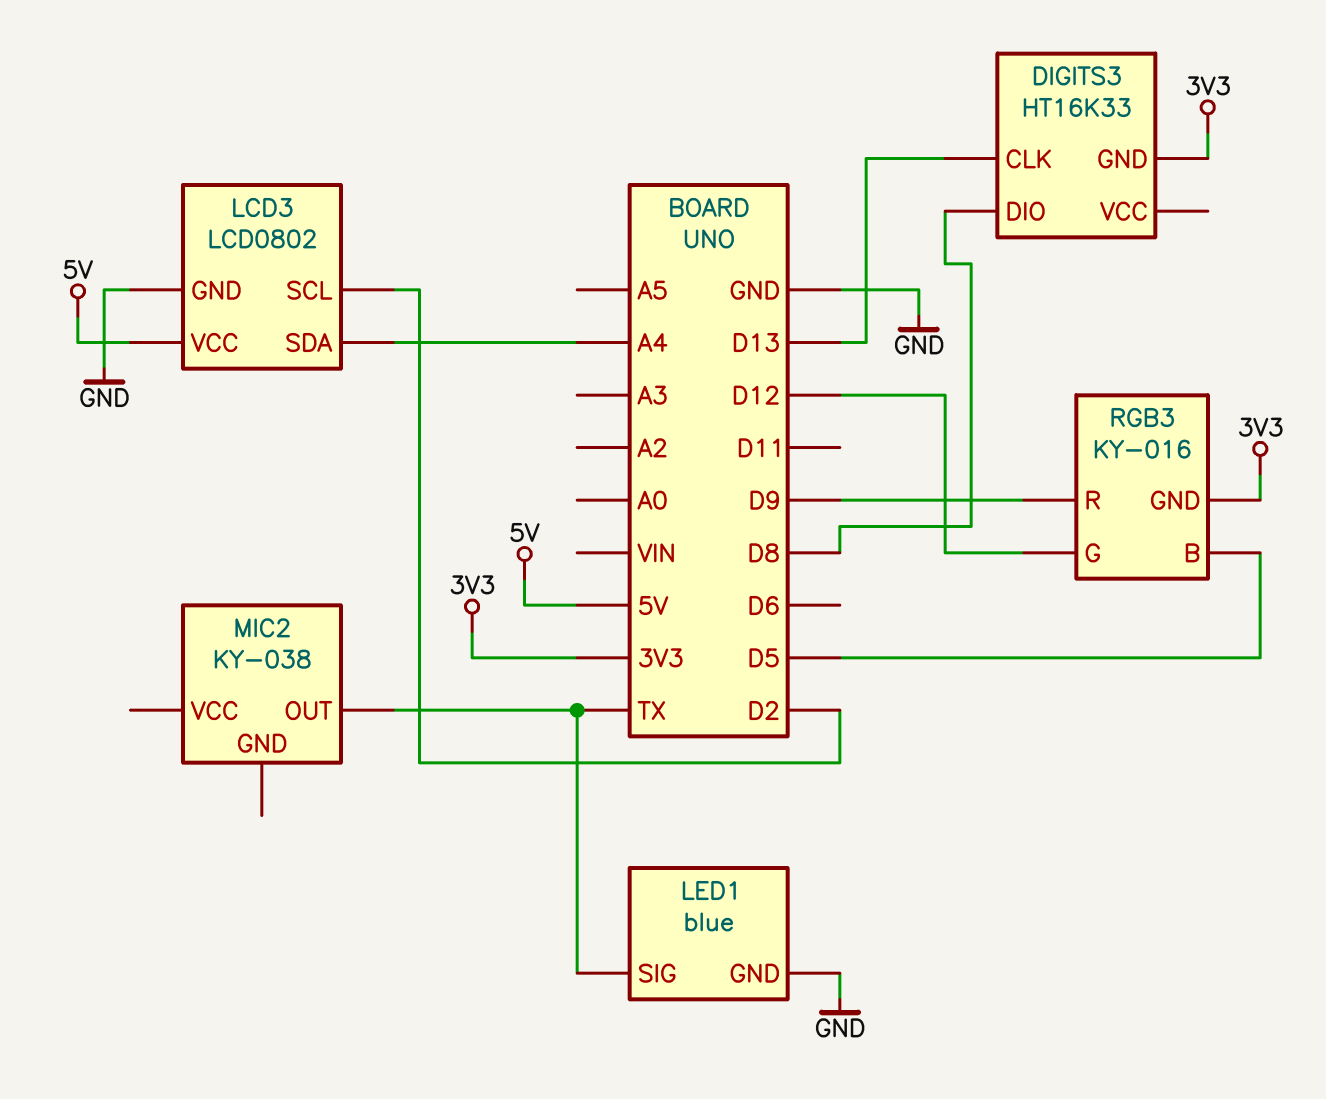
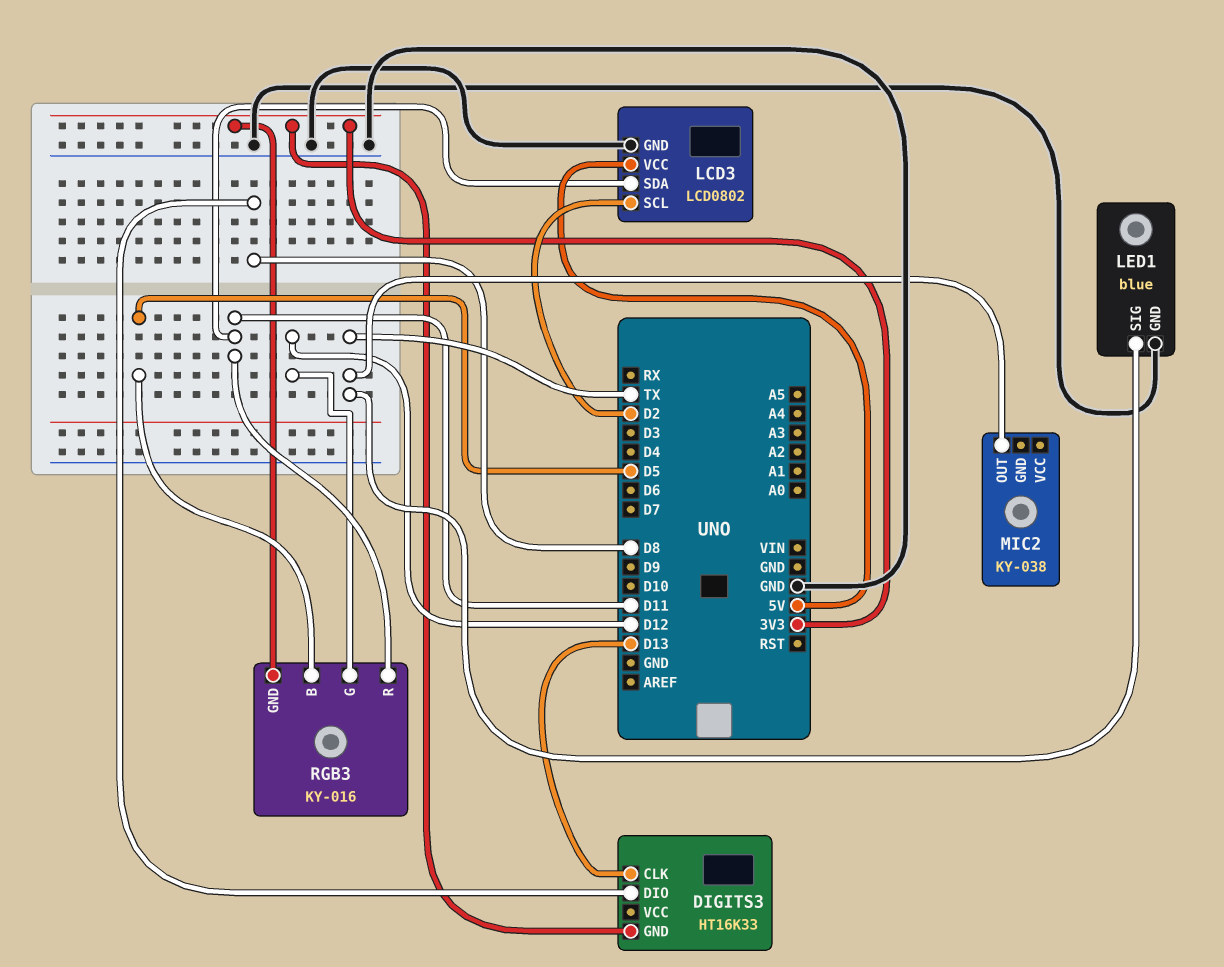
LCD3 pin SDA: A4 -> D11
RGB3 pin R: D9 -> D11

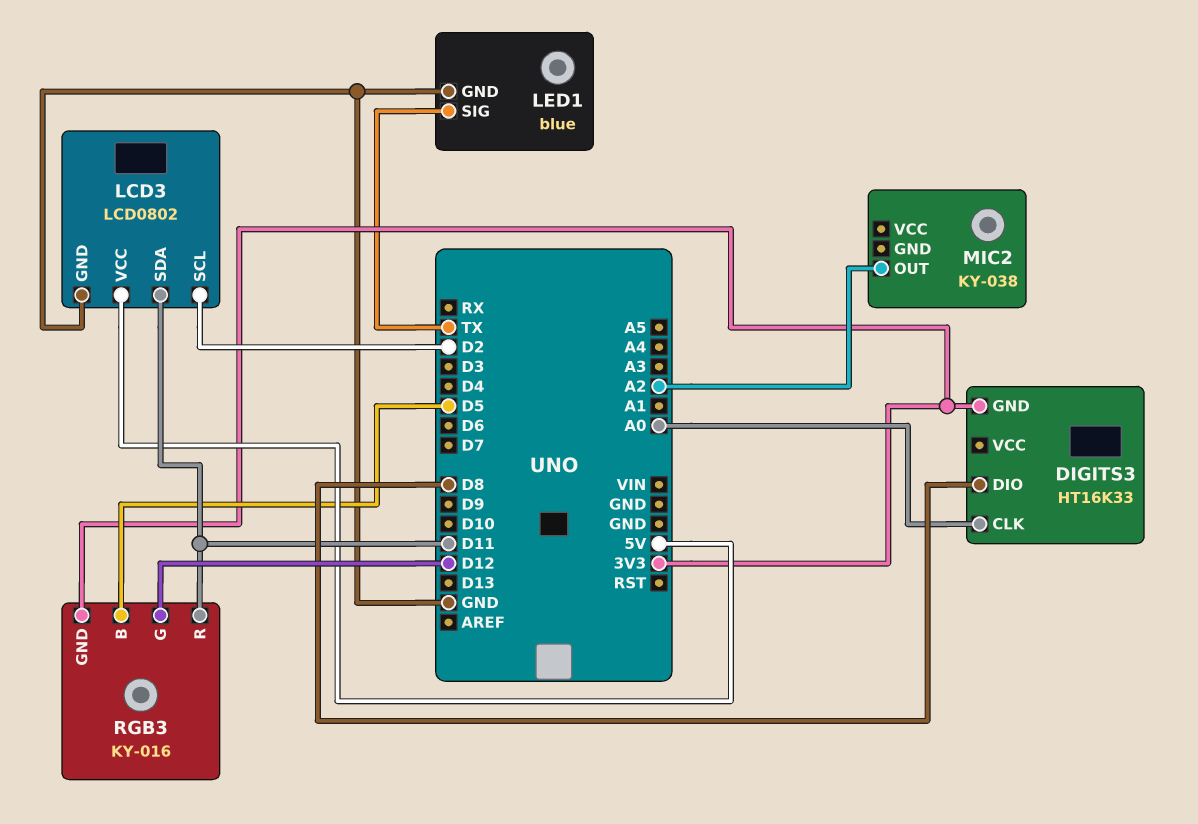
DIGITS3 pin CLK: D13 -> A0
MIC2 pin OUT: TX -> A2

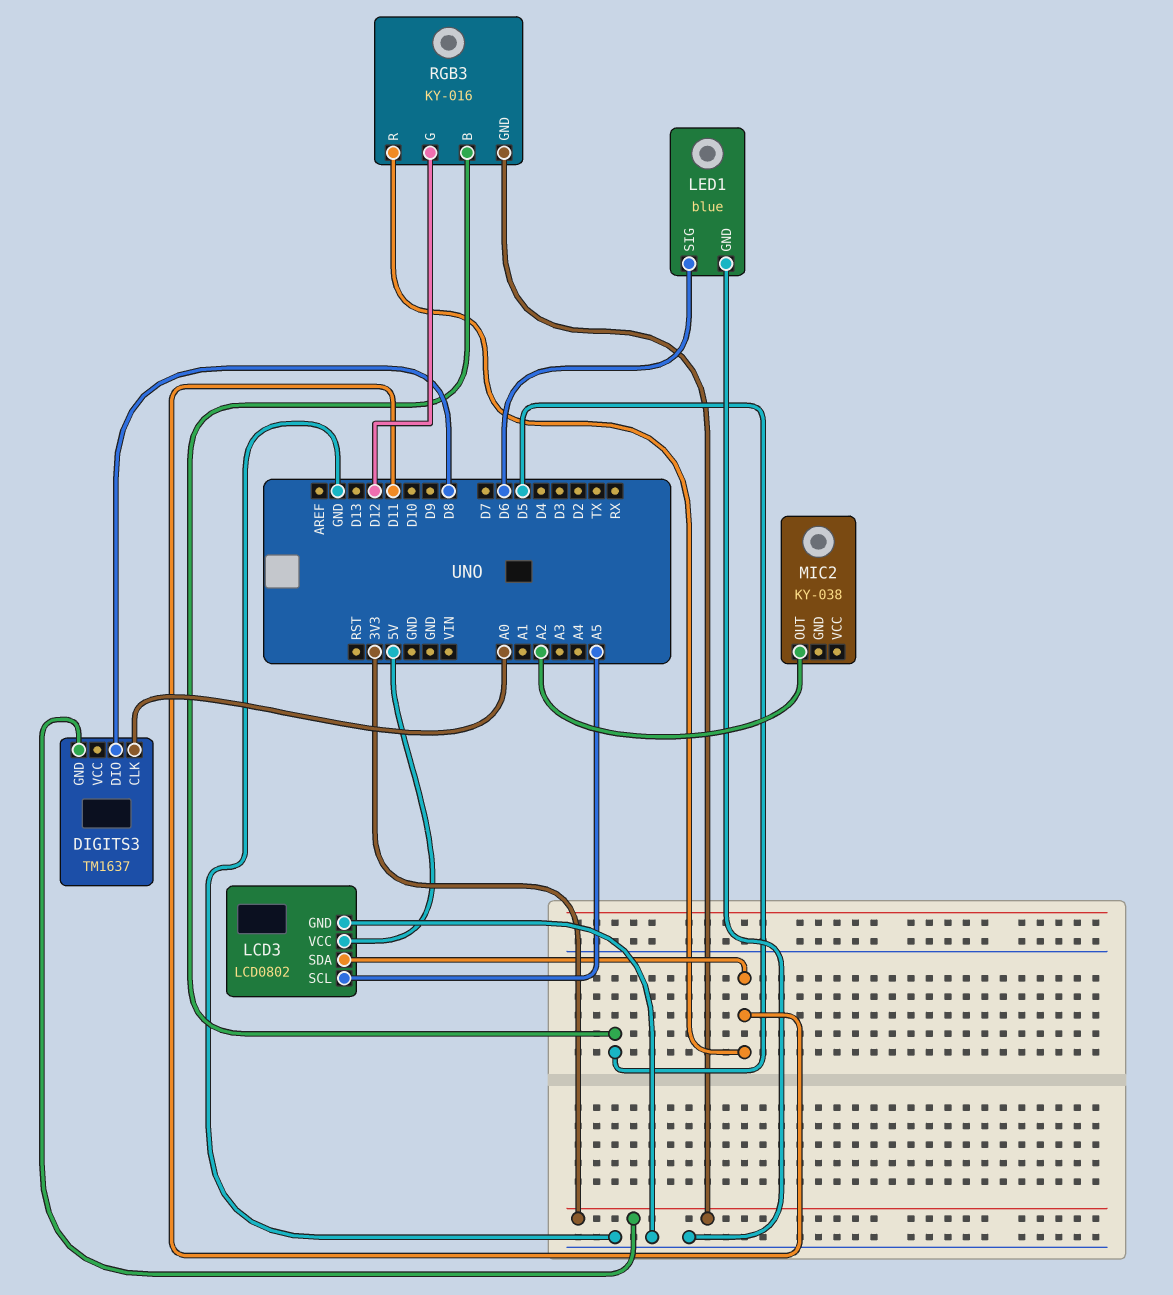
DIGITS3: HT16K33 -> TM1637
LCD3 pin SCL: D2 -> A5
LED1 pin SIG: TX -> D6

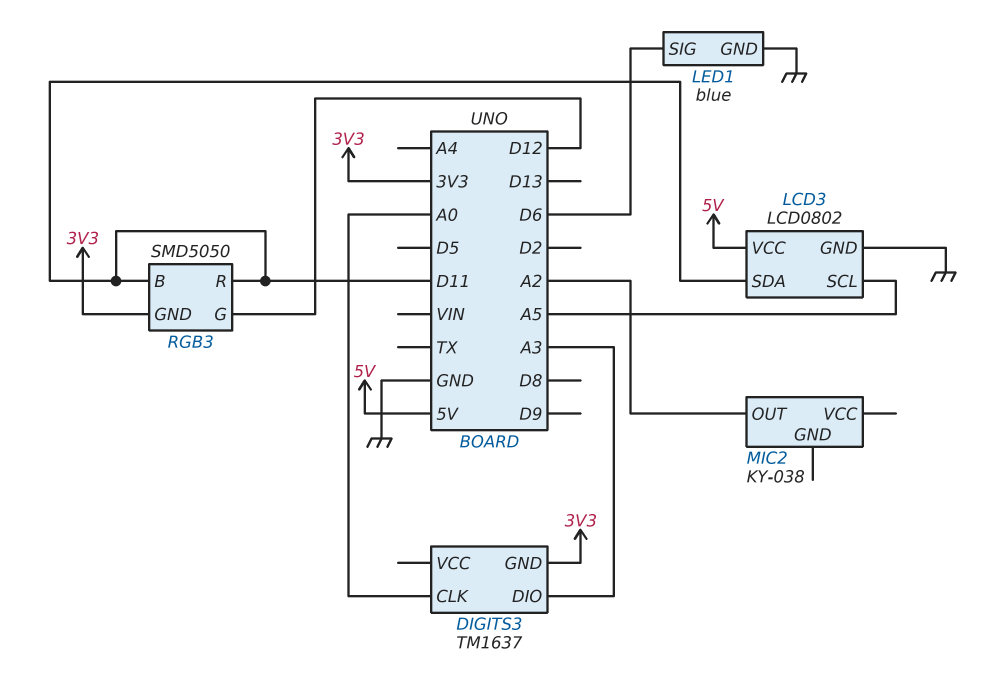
DIGITS3 pin DIO: D8 -> A3
RGB3: KY-016 -> SMD5050
RGB3 pin B: D5 -> D11

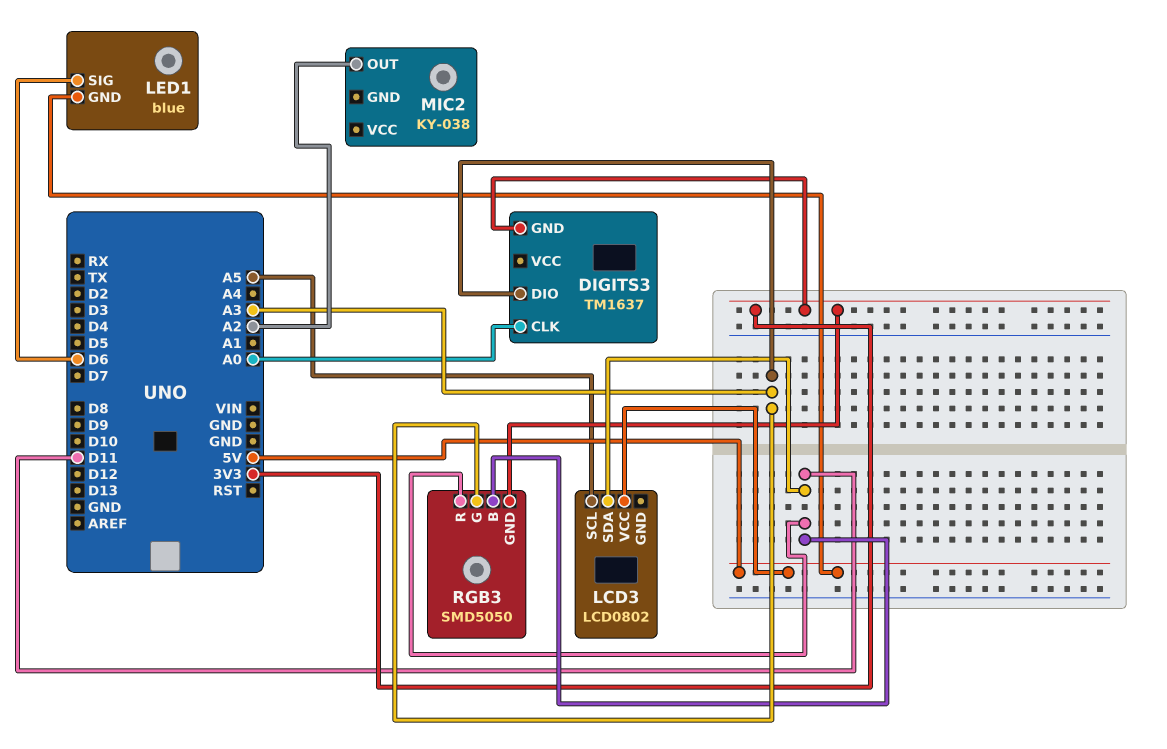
LCD3 pin GND: GND -> none
LED1 pin GND: GND -> 5V
RGB3 pin G: D12 -> A3

